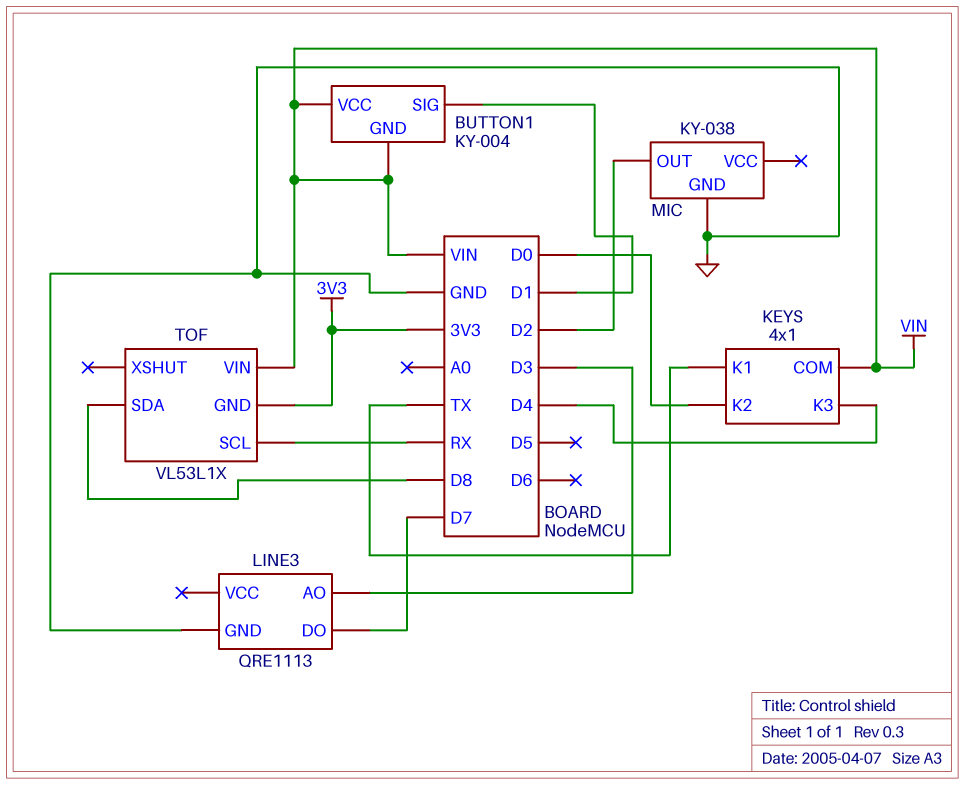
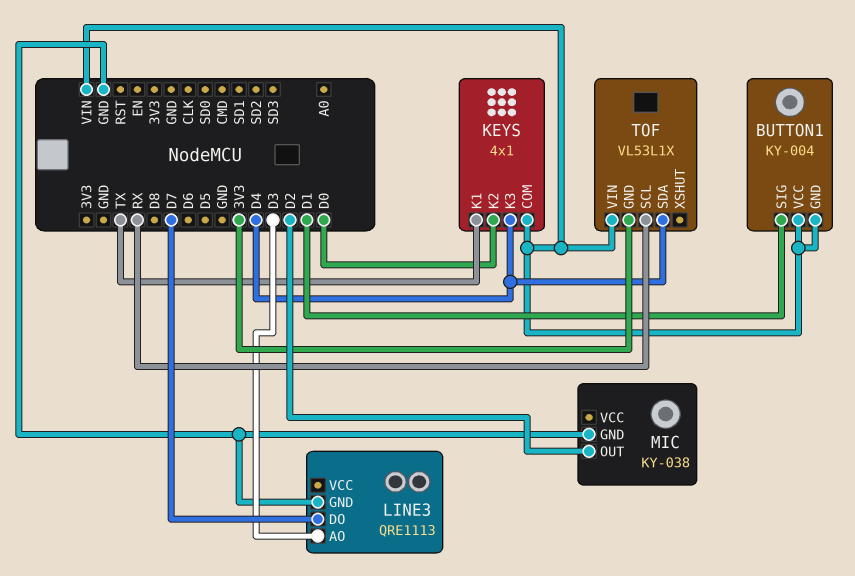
TOF pin SDA: D8 -> D4

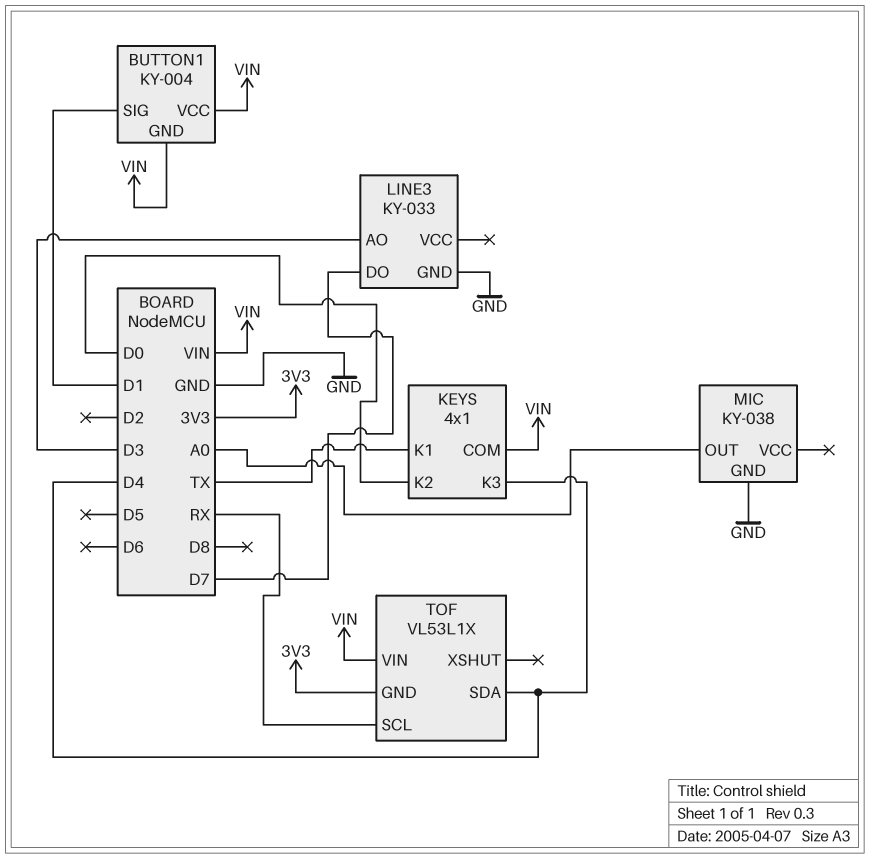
LINE3: QRE1113 -> KY-033
MIC pin OUT: D2 -> A0

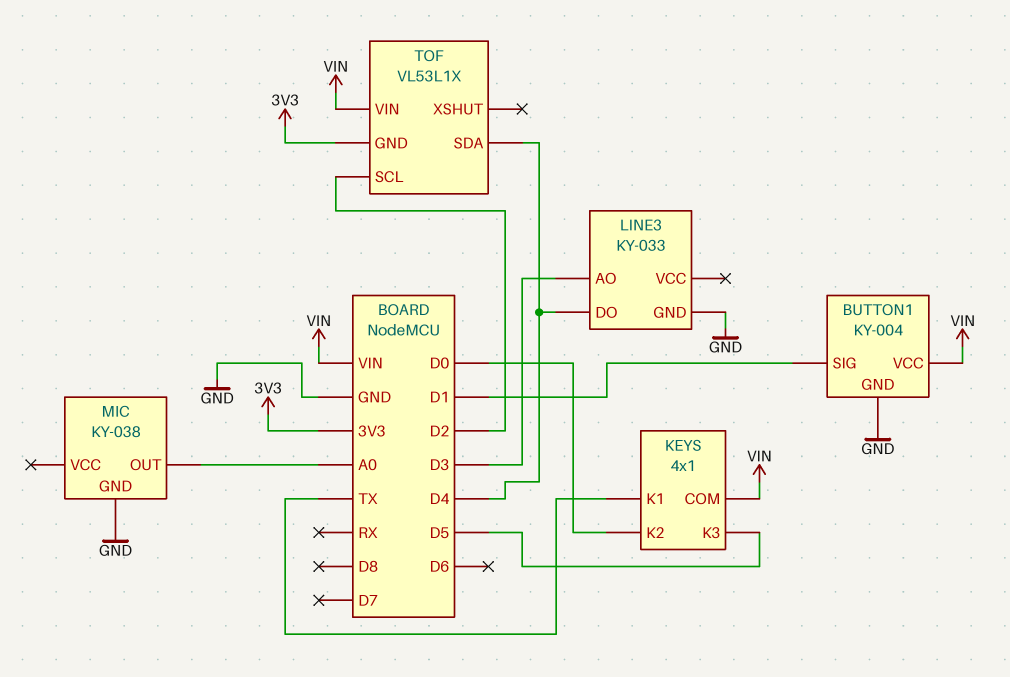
BUTTON1 pin GND: VIN -> GND
KEYS pin K3: D4 -> D5
LINE3 pin DO: D7 -> D4
TOF pin SCL: RX -> D2

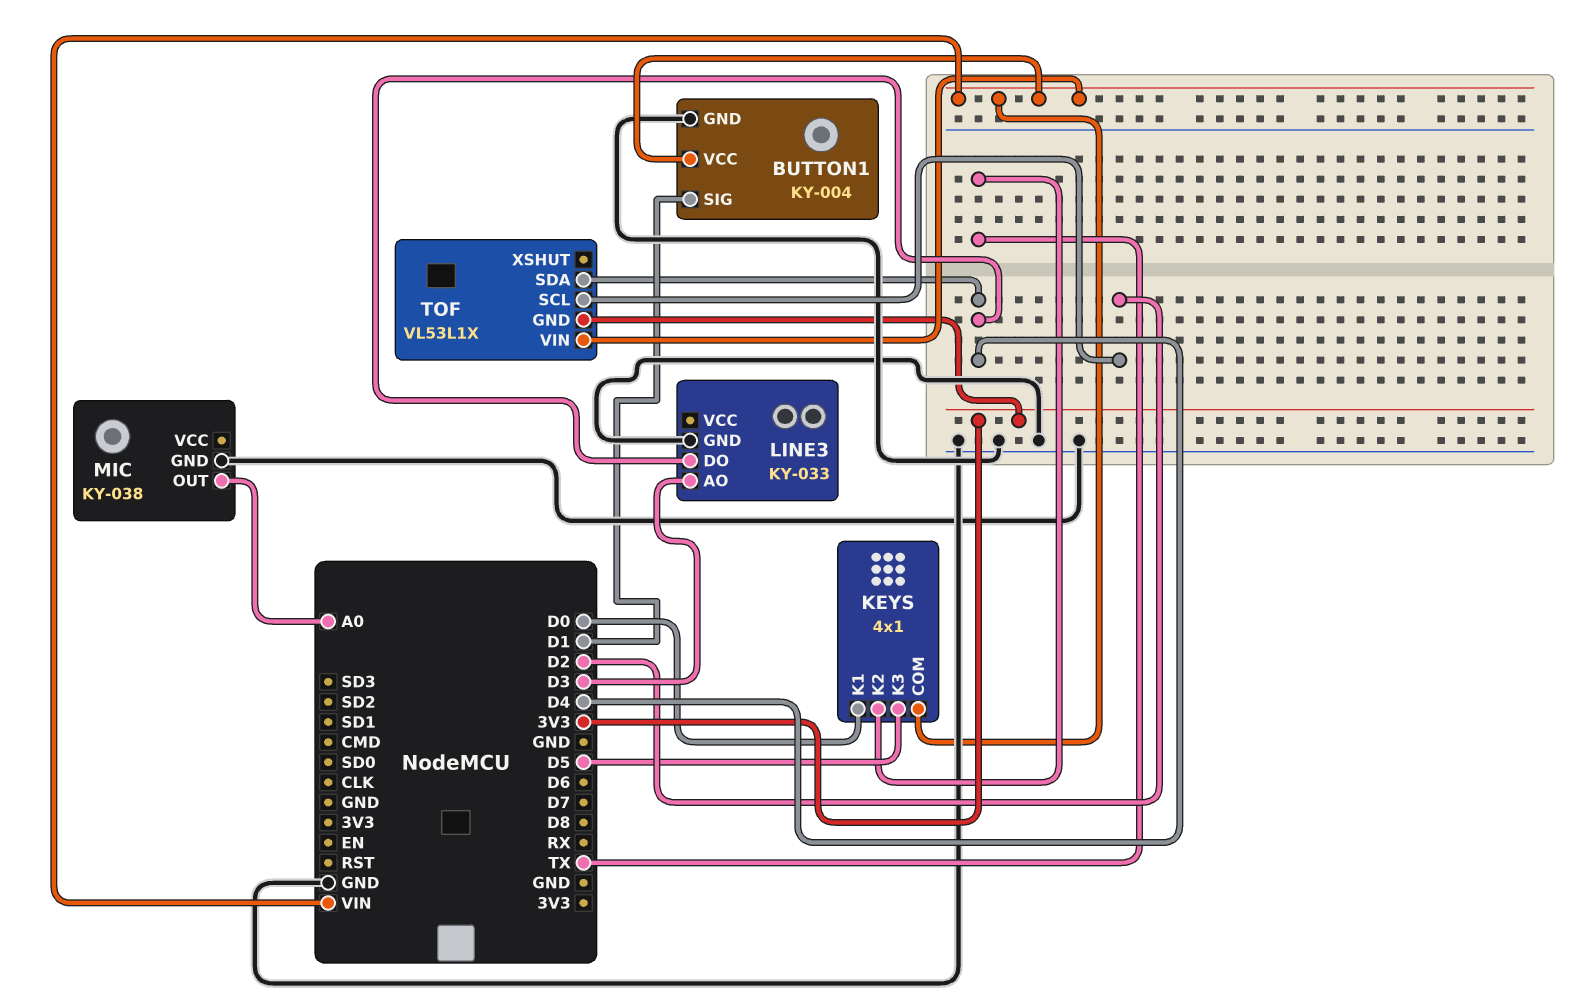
KEYS pin K1: TX -> D0
KEYS pin K2: D0 -> TX

